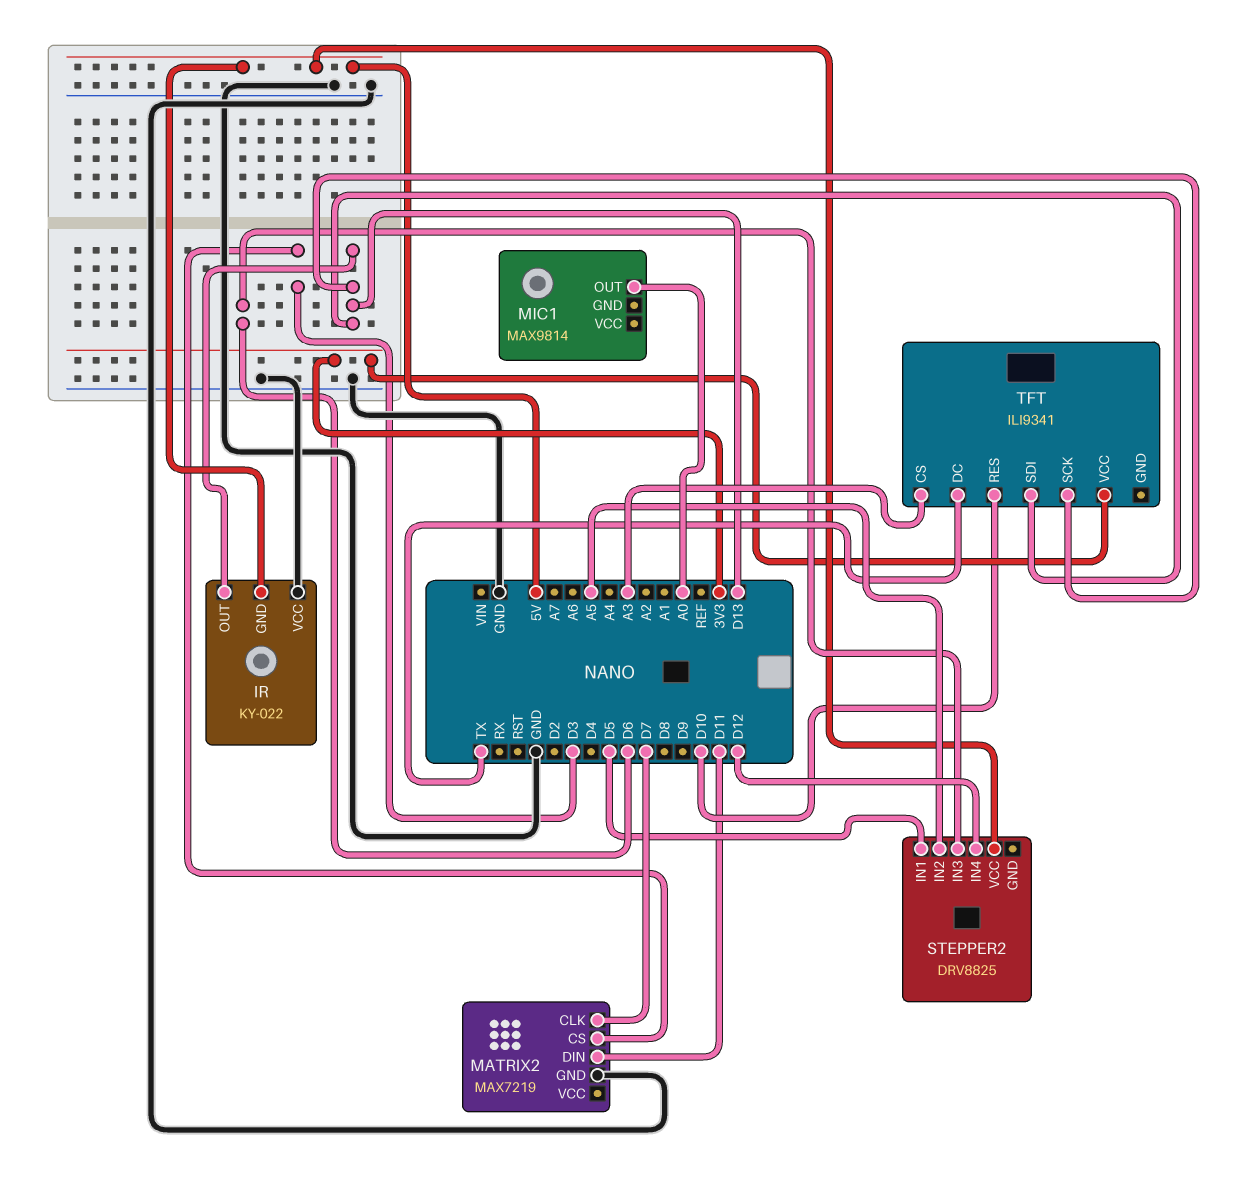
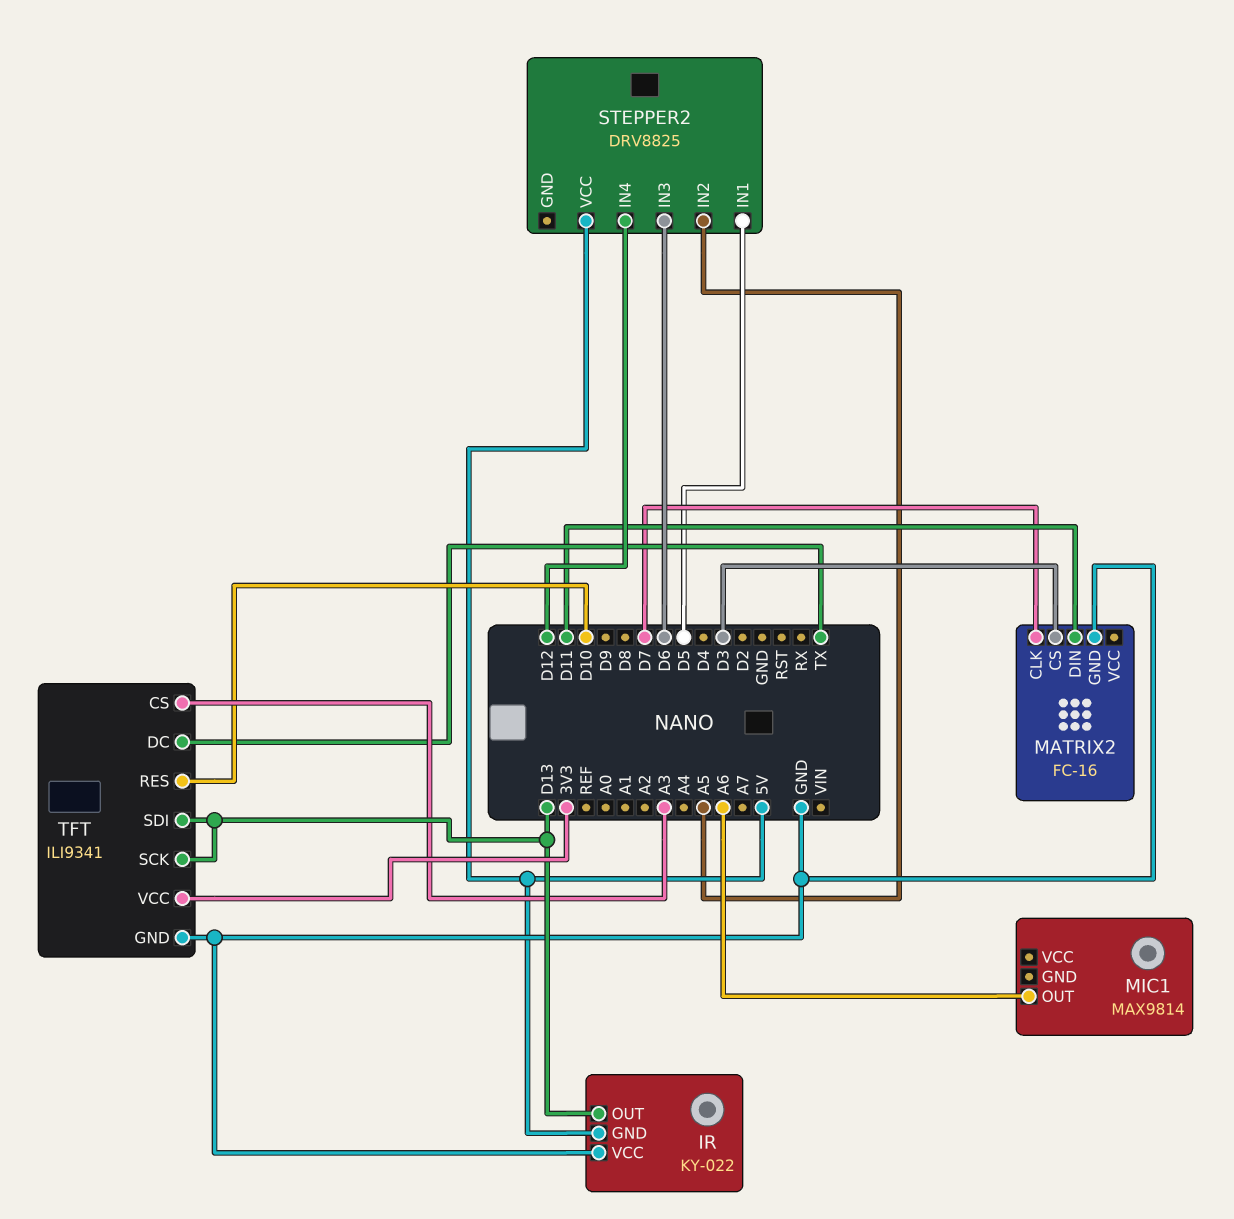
MATRIX2: MAX7219 -> FC-16
MIC1 pin OUT: A0 -> A6
TFT pin GND: none -> GND

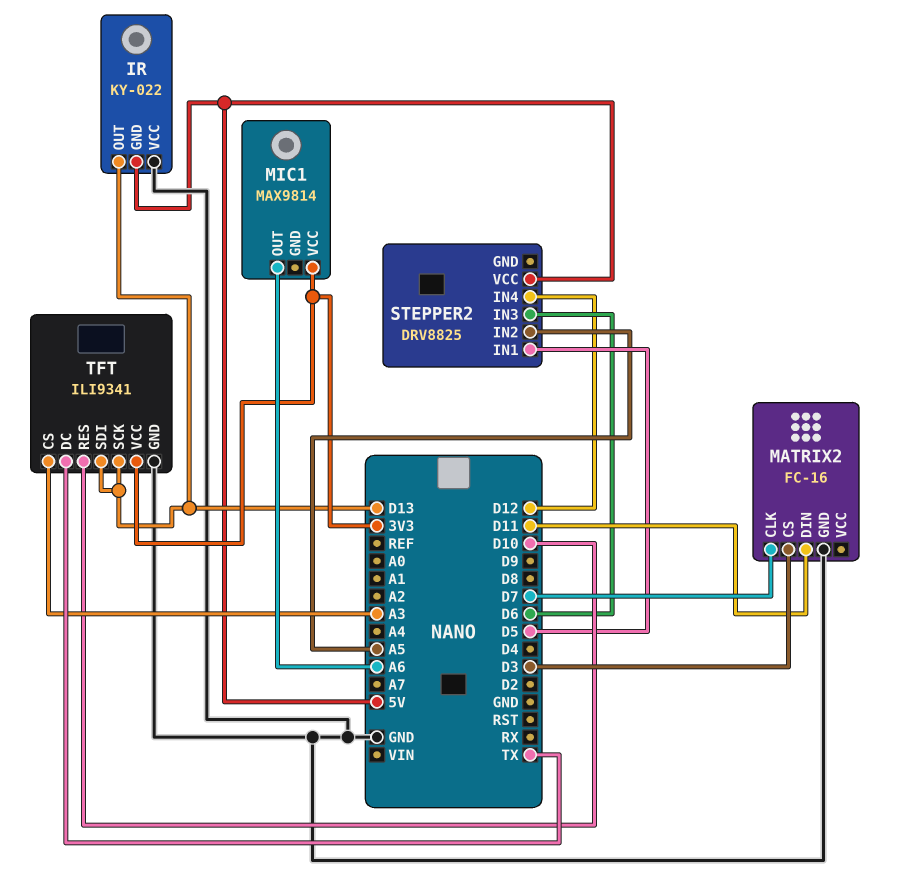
MIC1 pin VCC: none -> 3V3

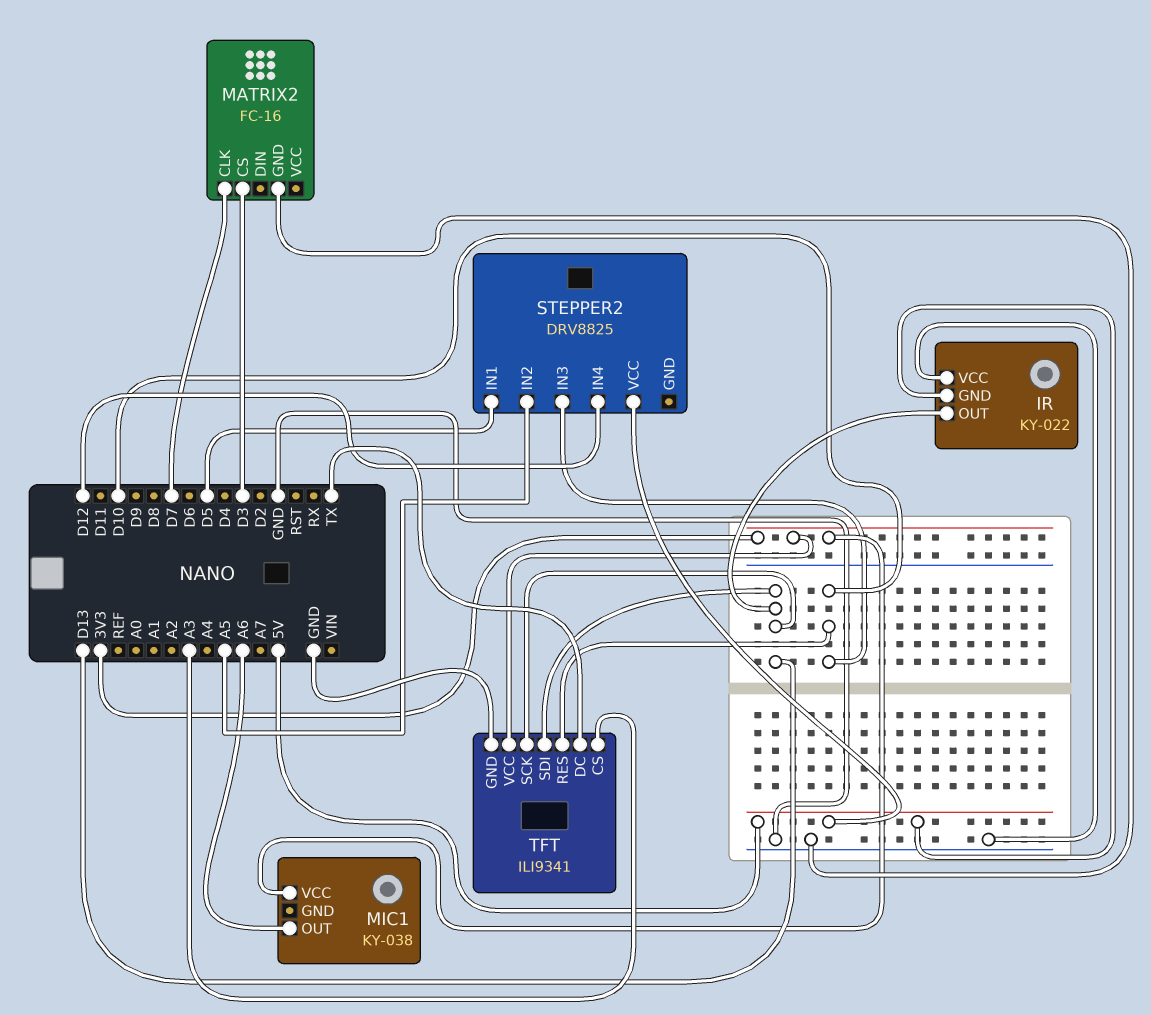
MATRIX2 pin DIN: D11 -> none
MIC1: MAX9814 -> KY-038
STEPPER2 pin IN3: D6 -> D10

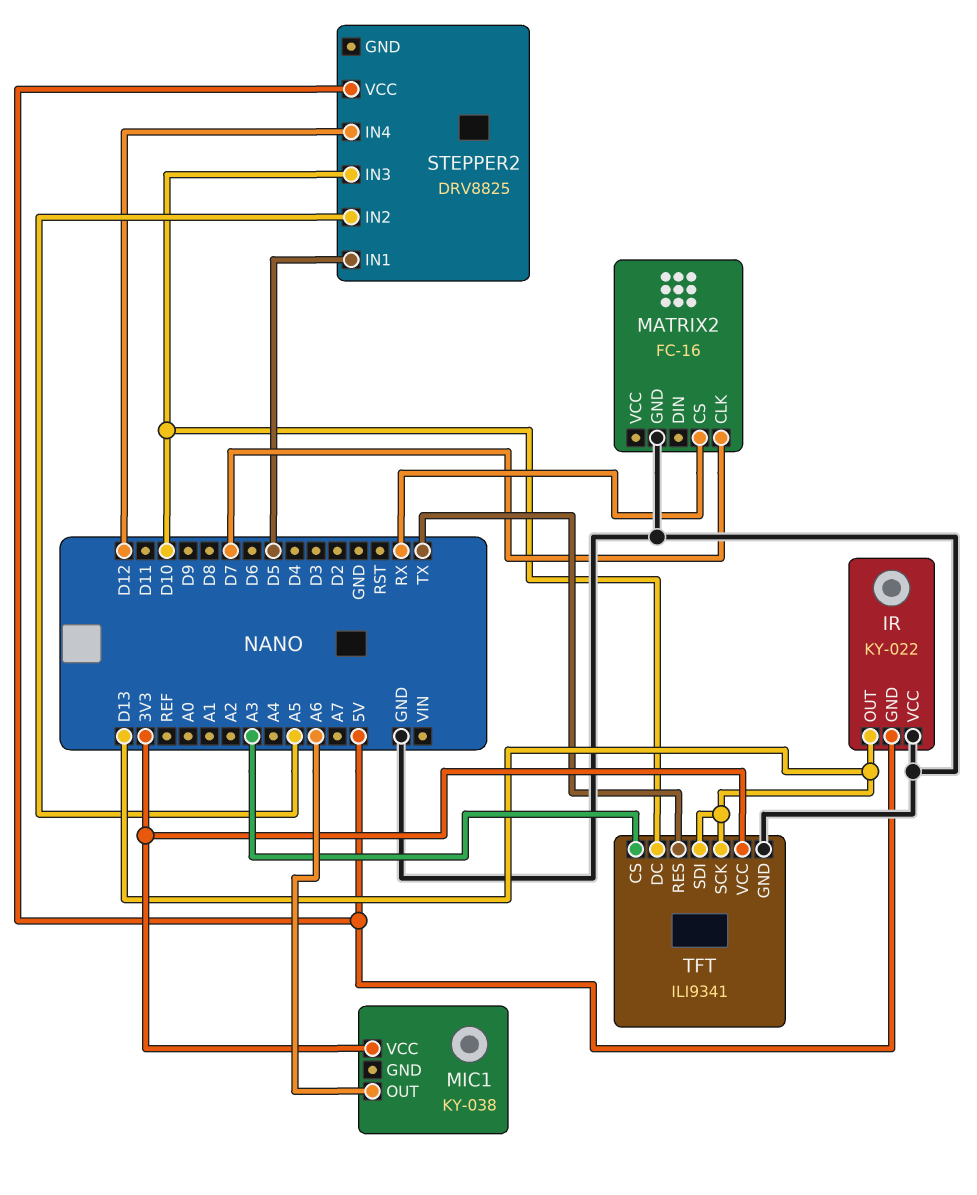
MATRIX2 pin CS: D3 -> RX
TFT pin DC: TX -> D10
TFT pin RES: D10 -> TX

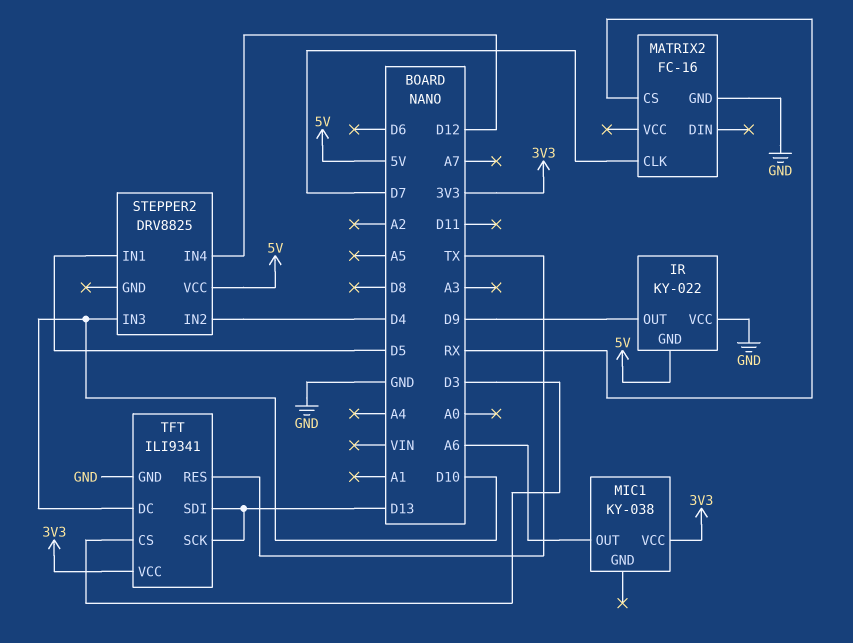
IR pin OUT: D13 -> D9
STEPPER2 pin IN2: A5 -> D4
TFT pin CS: A3 -> D3

